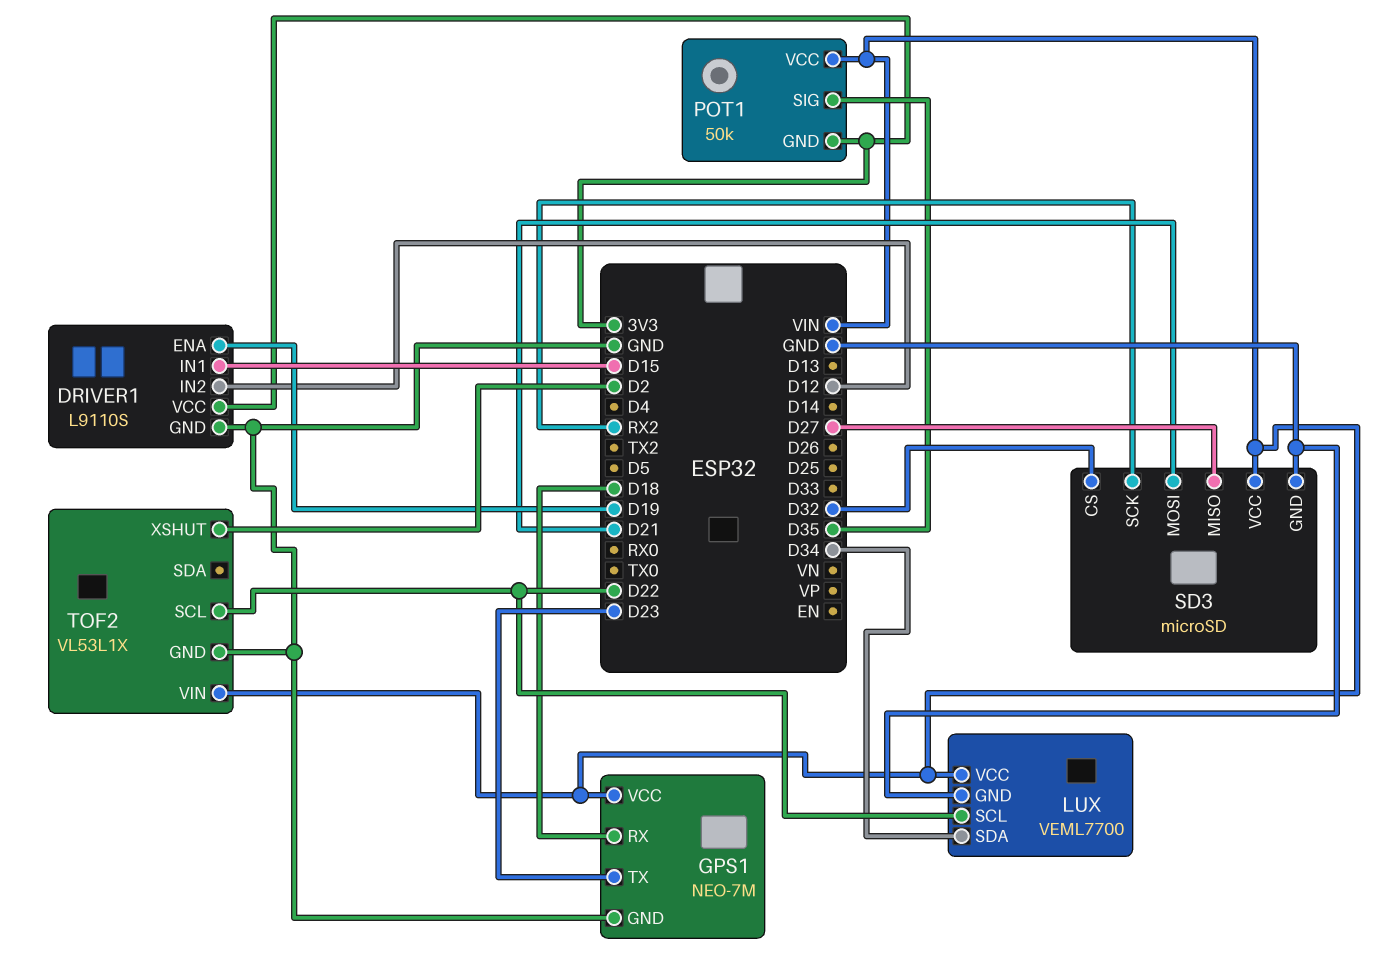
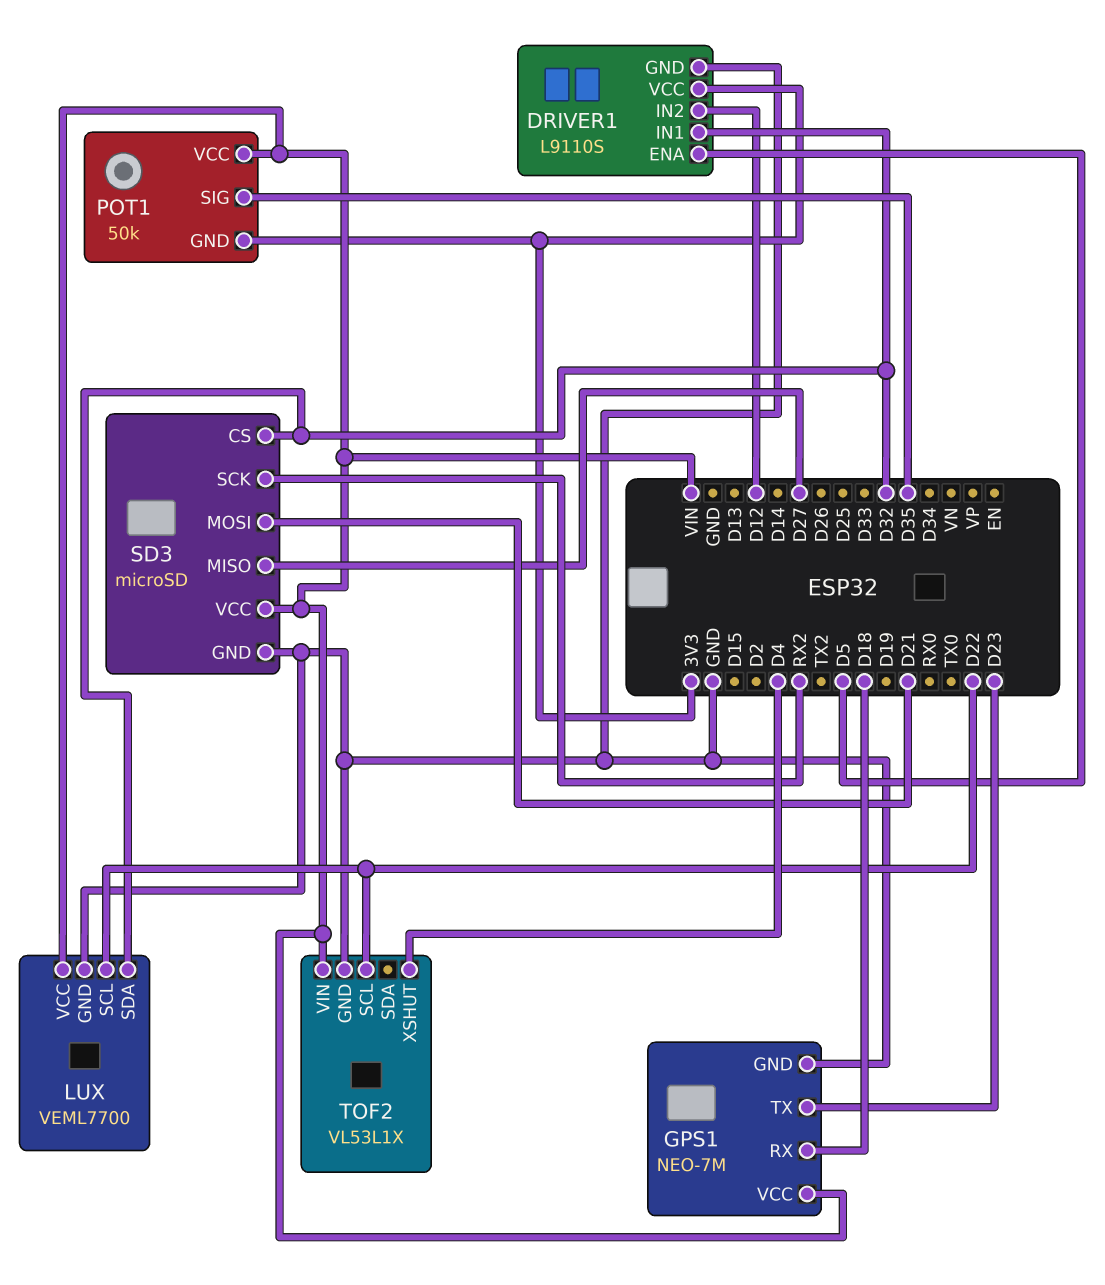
DRIVER1 pin ENA: D19 -> D5
DRIVER1 pin IN1: D15 -> D32
LUX pin SDA: D34 -> D32
TOF2 pin XSHUT: D2 -> D4

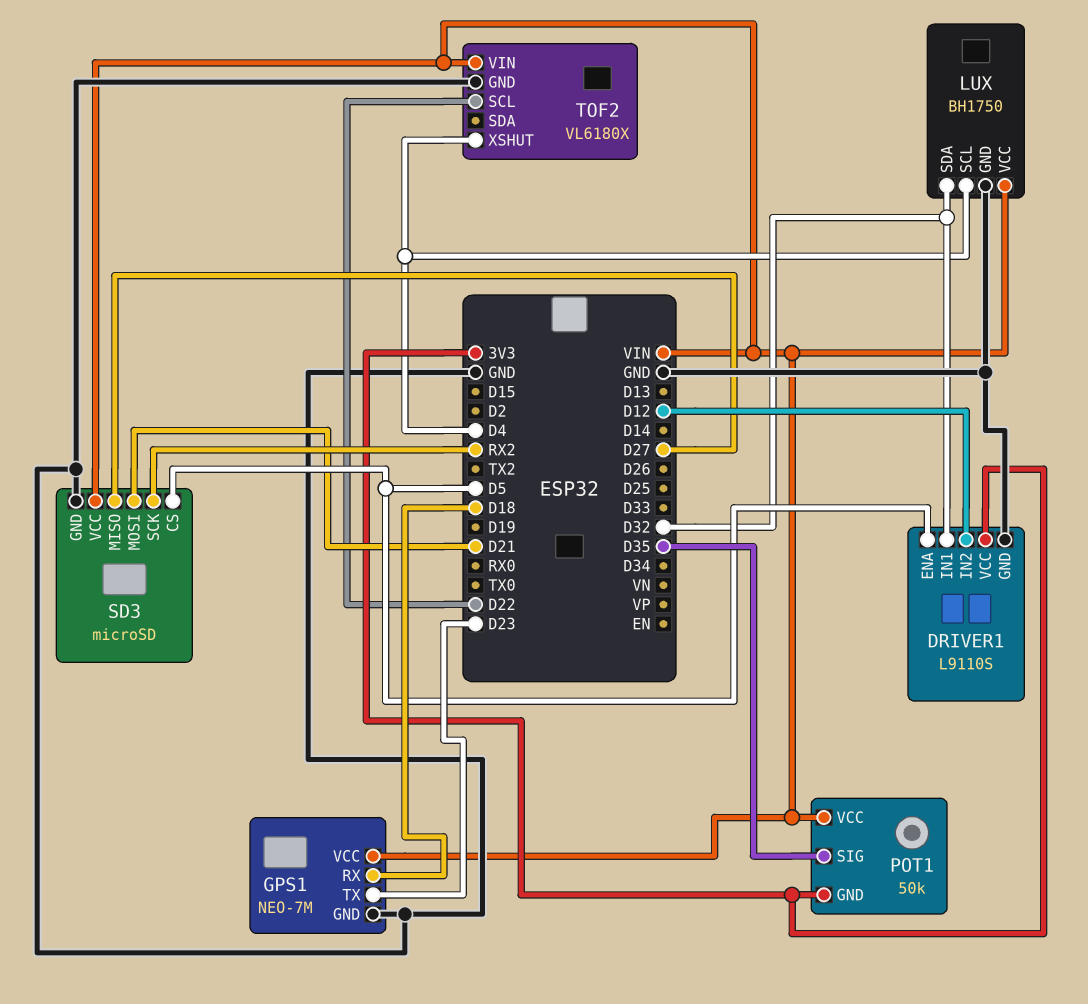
LUX: VEML7700 -> BH1750
LUX pin SCL: D22 -> D4
SD3 pin CS: D32 -> D5
TOF2: VL53L1X -> VL6180X

